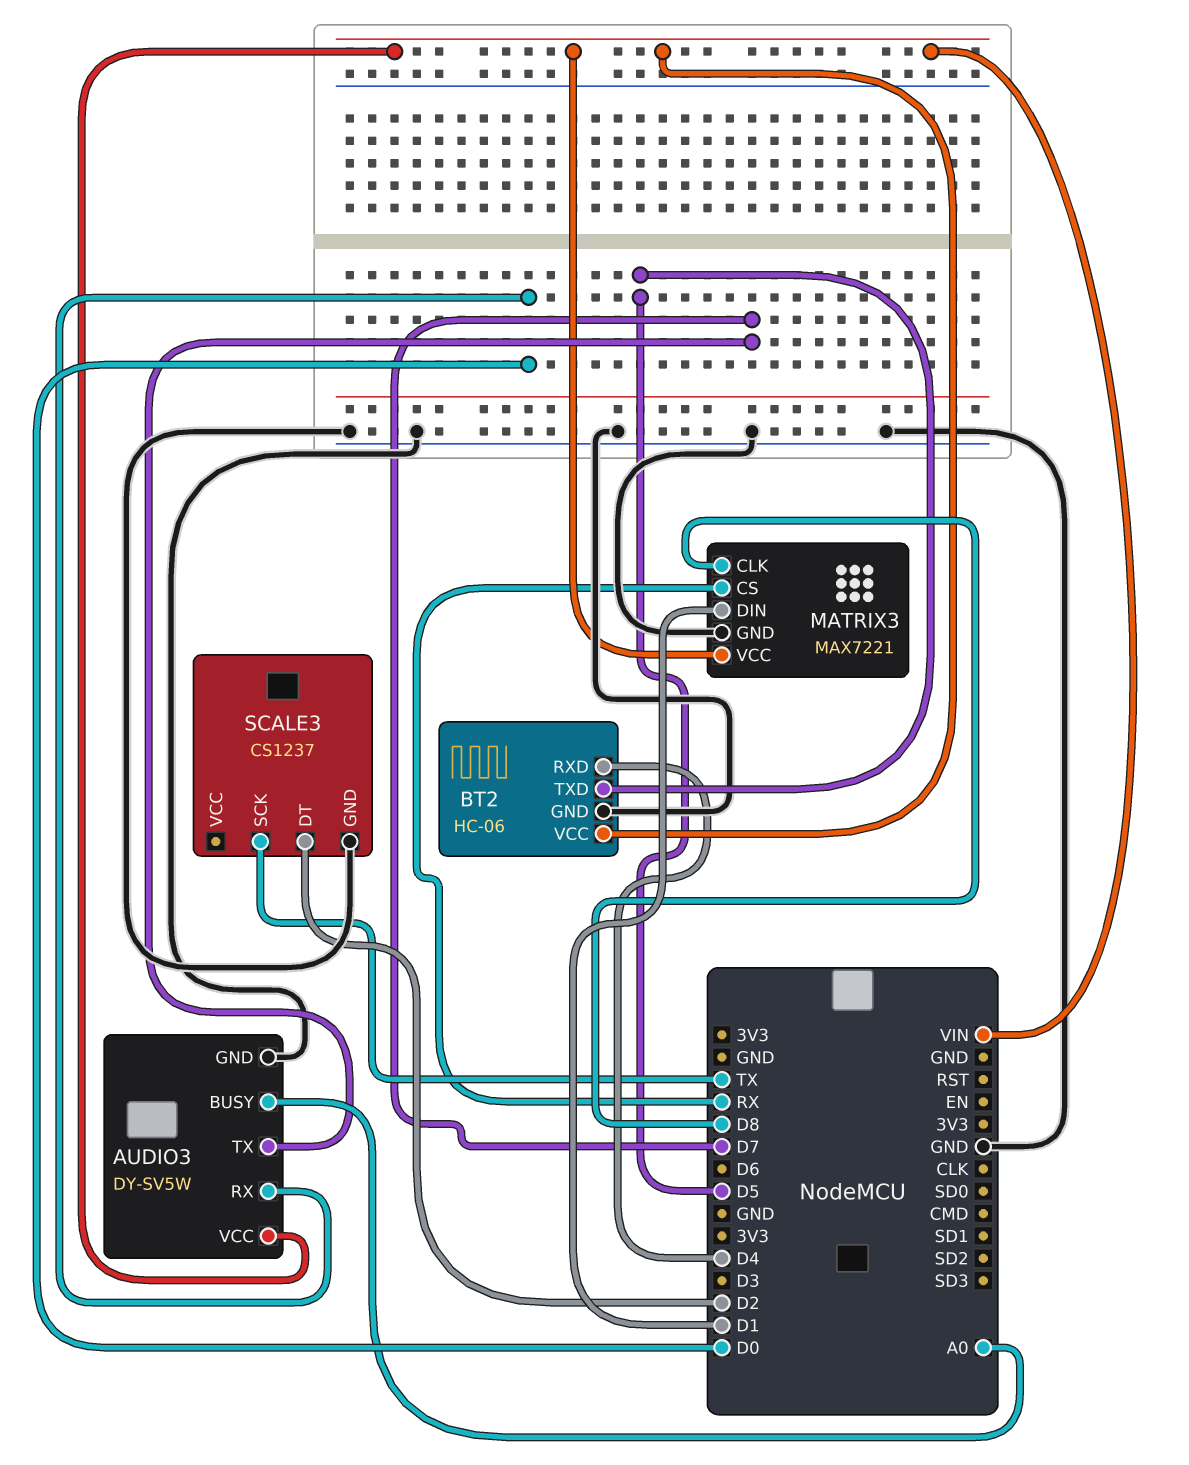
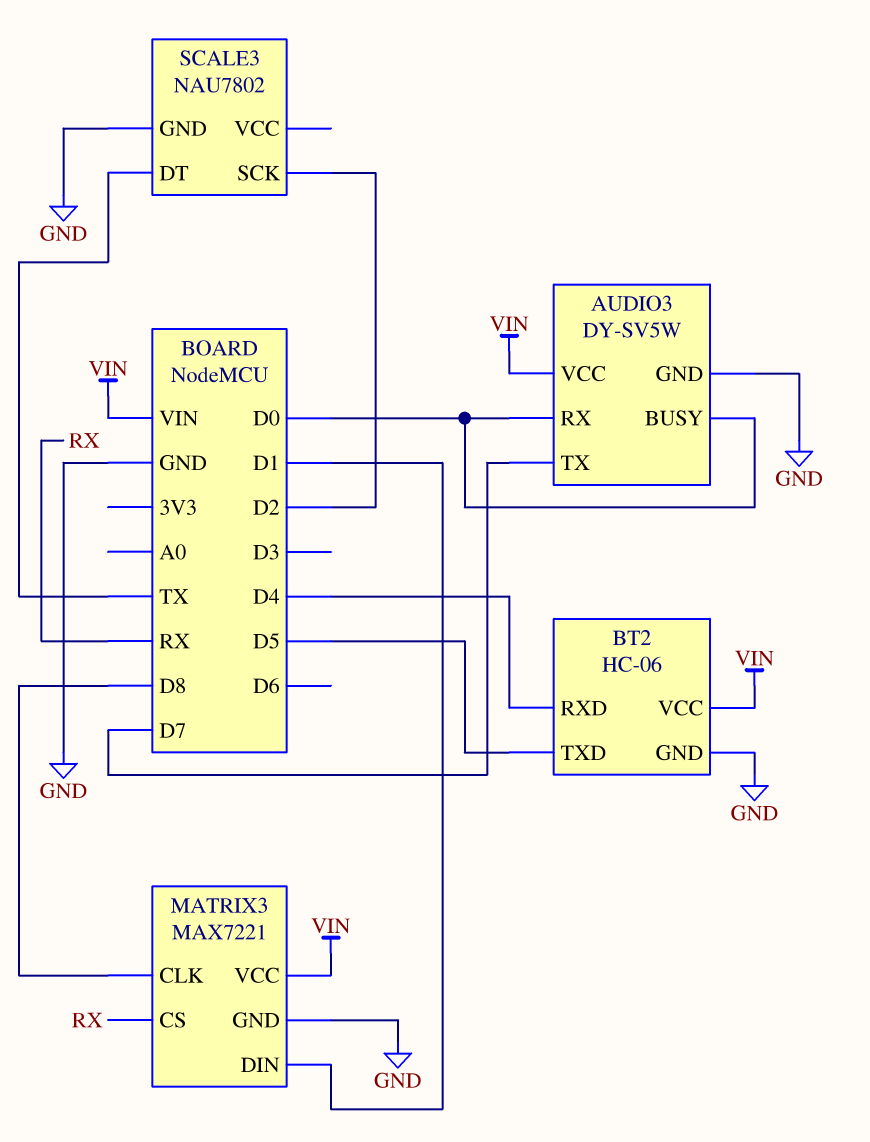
AUDIO3 pin BUSY: A0 -> D0
SCALE3: CS1237 -> NAU7802
SCALE3 pin DT: D2 -> TX
SCALE3 pin SCK: TX -> D2

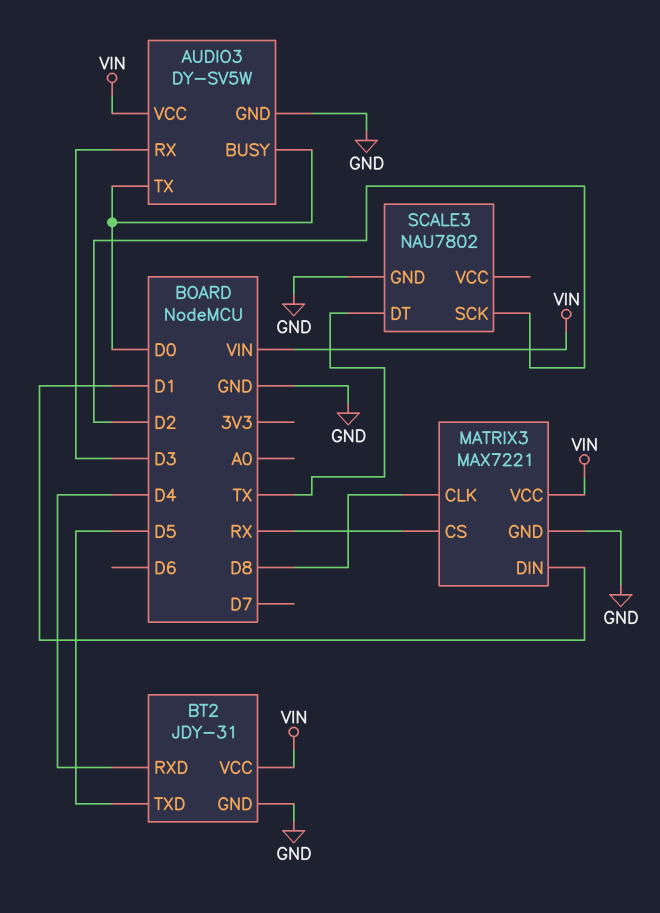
AUDIO3 pin RX: D0 -> D3
AUDIO3 pin TX: D7 -> D0
BT2: HC-06 -> JDY-31

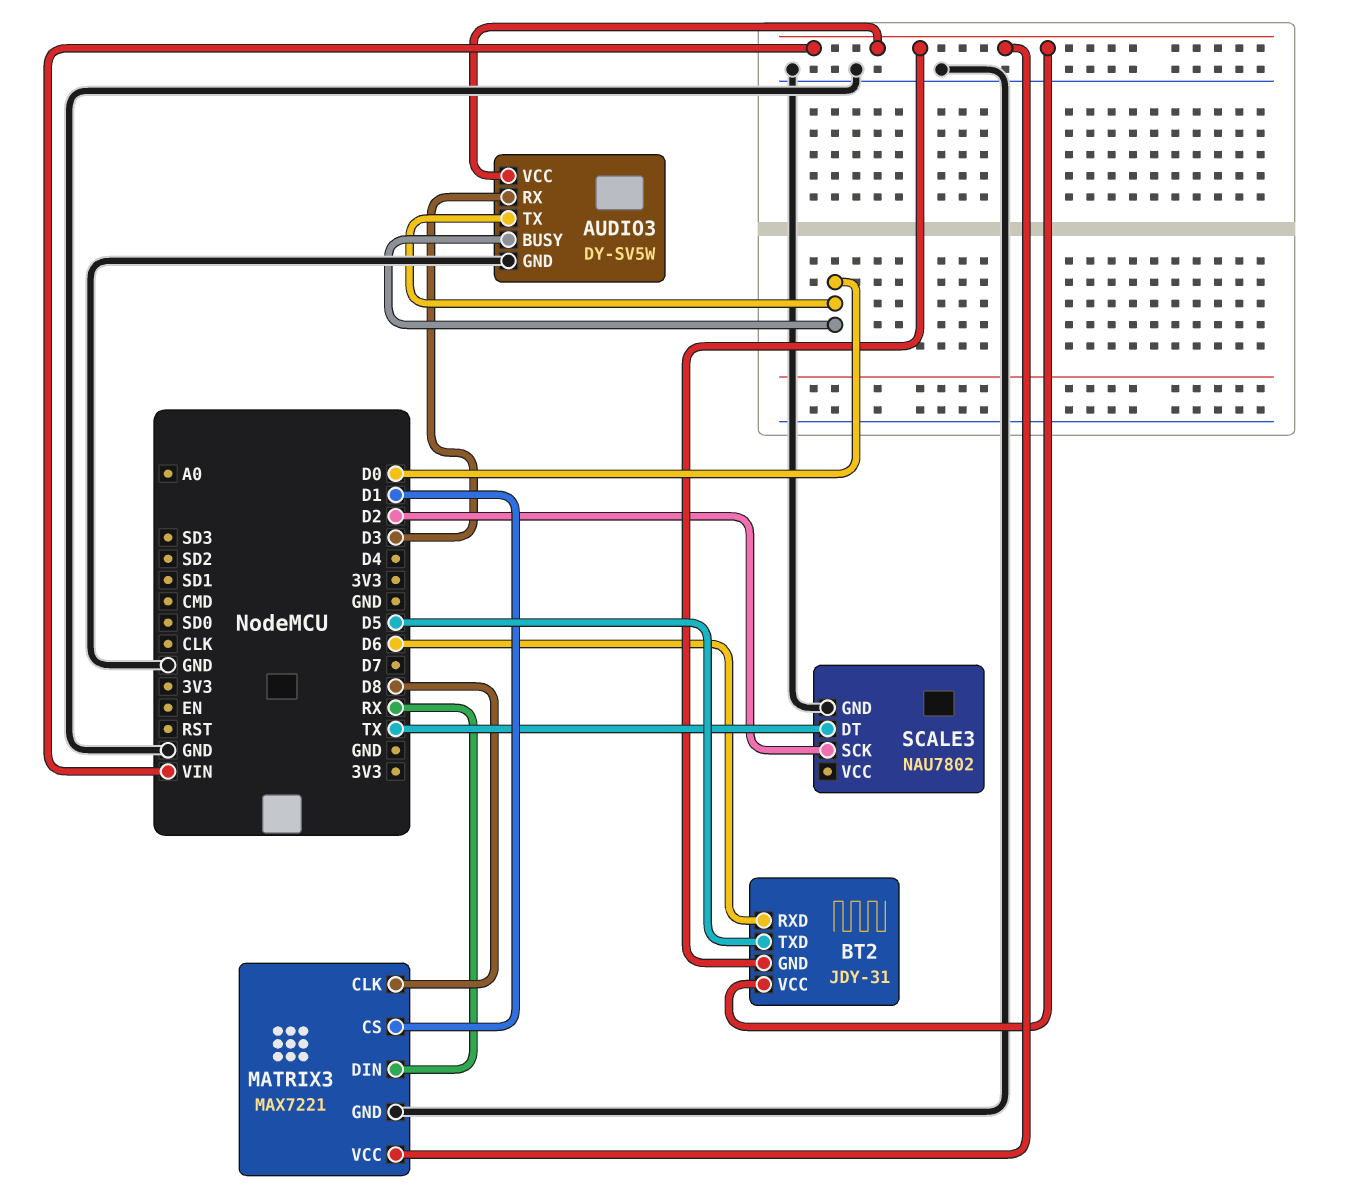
BT2 pin GND: GND -> VIN
BT2 pin RXD: D4 -> D6
MATRIX3 pin CS: RX -> D1
MATRIX3 pin DIN: D1 -> RX

